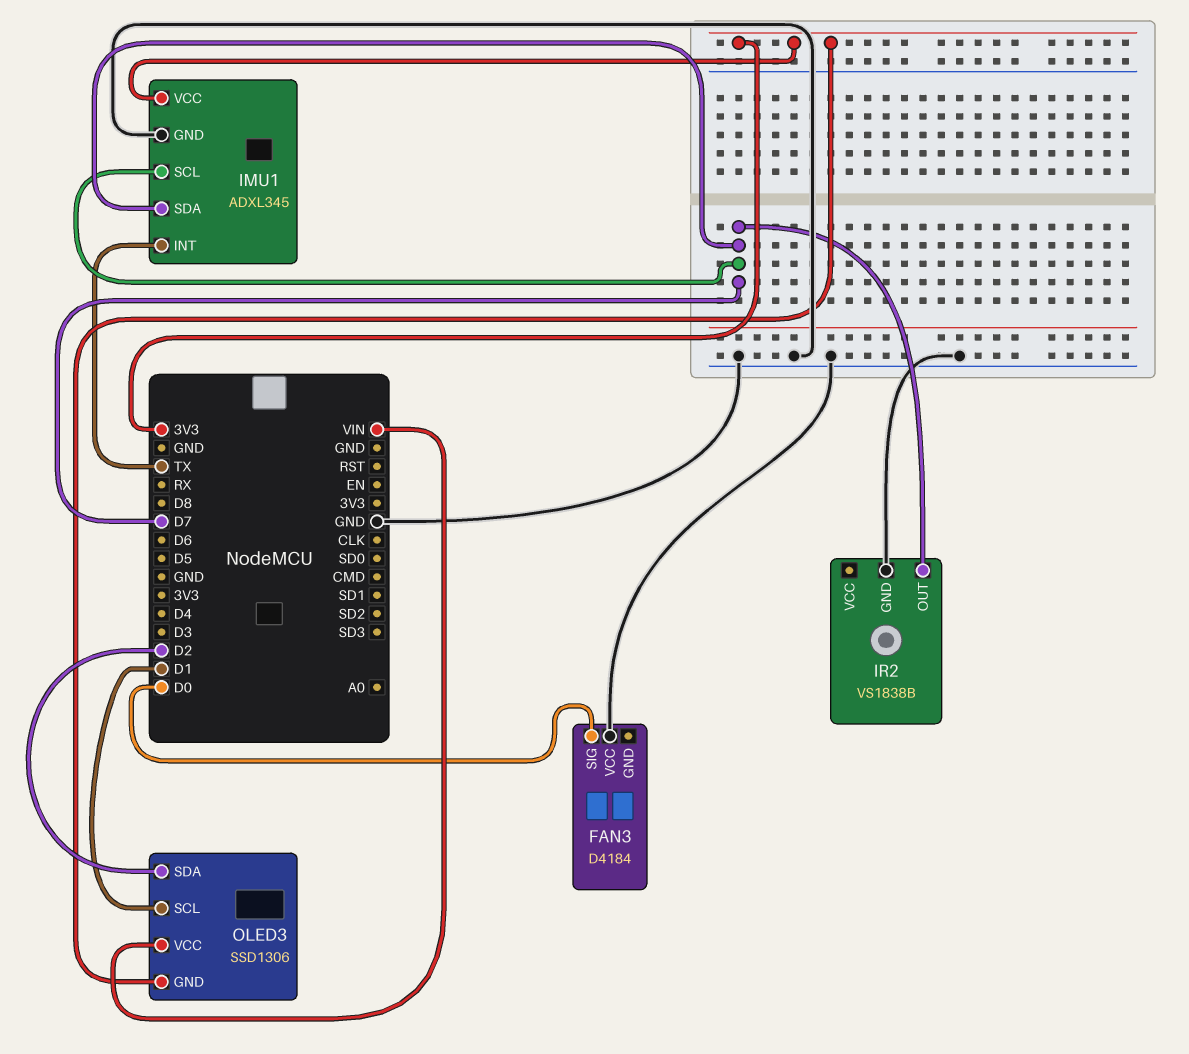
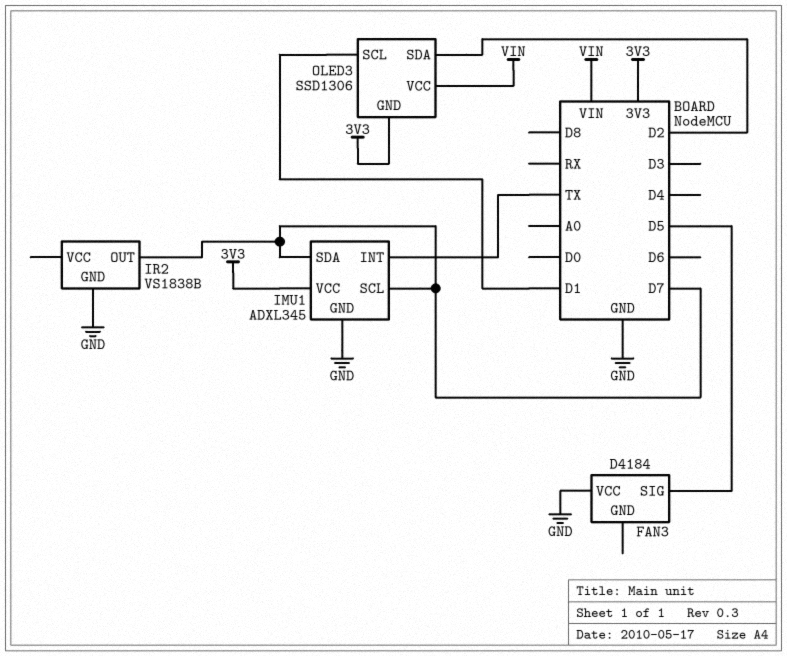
FAN3 pin SIG: D0 -> D5

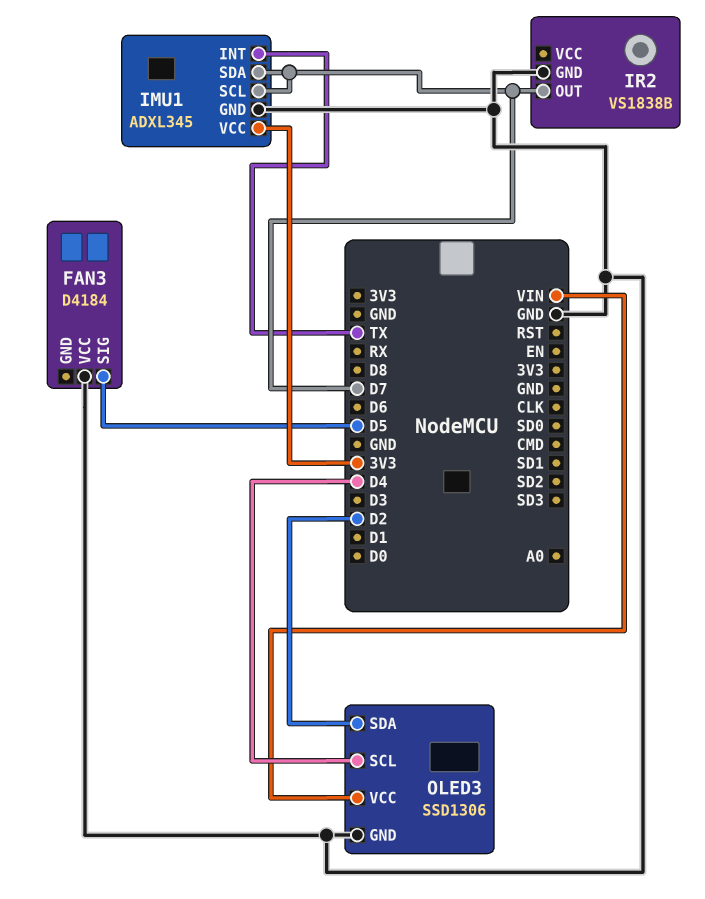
OLED3 pin GND: 3V3 -> GND
OLED3 pin SCL: D1 -> D4

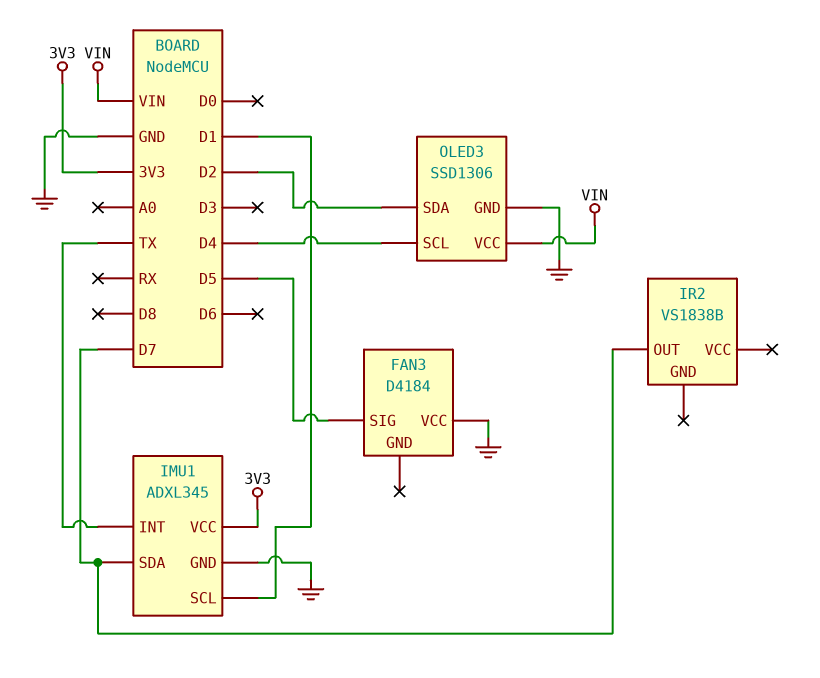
IMU1 pin SCL: D7 -> D1
IR2 pin GND: GND -> none

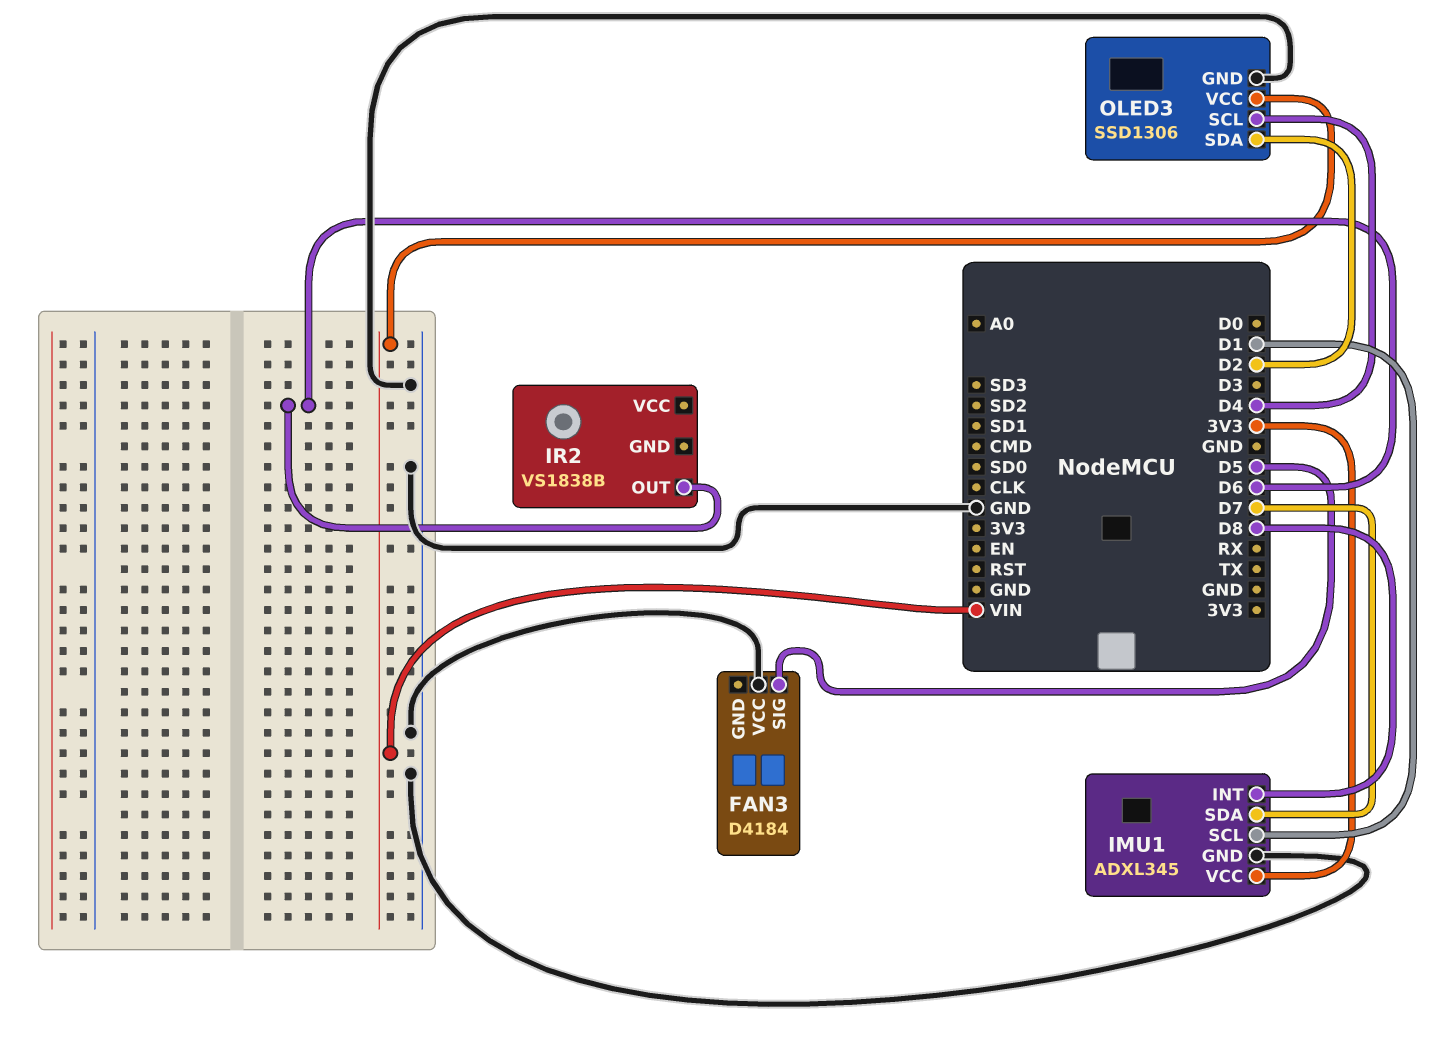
IMU1 pin INT: TX -> D8
IR2 pin OUT: D7 -> D6

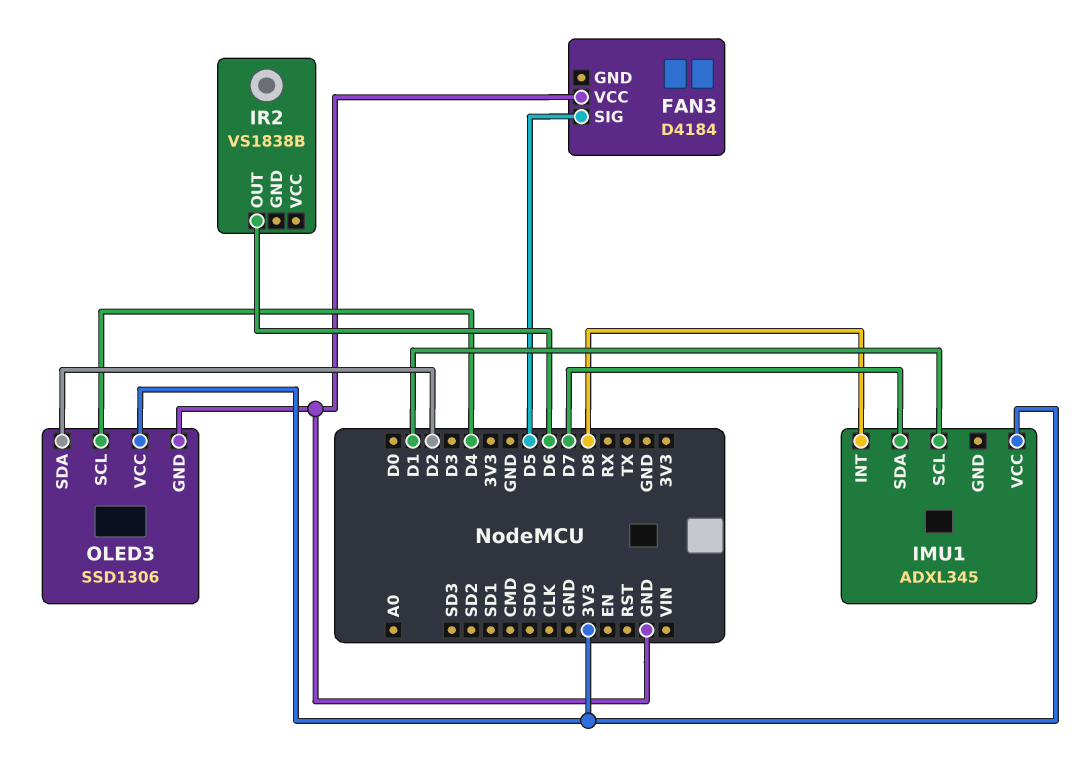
IMU1 pin GND: GND -> none
OLED3 pin VCC: VIN -> 3V3

